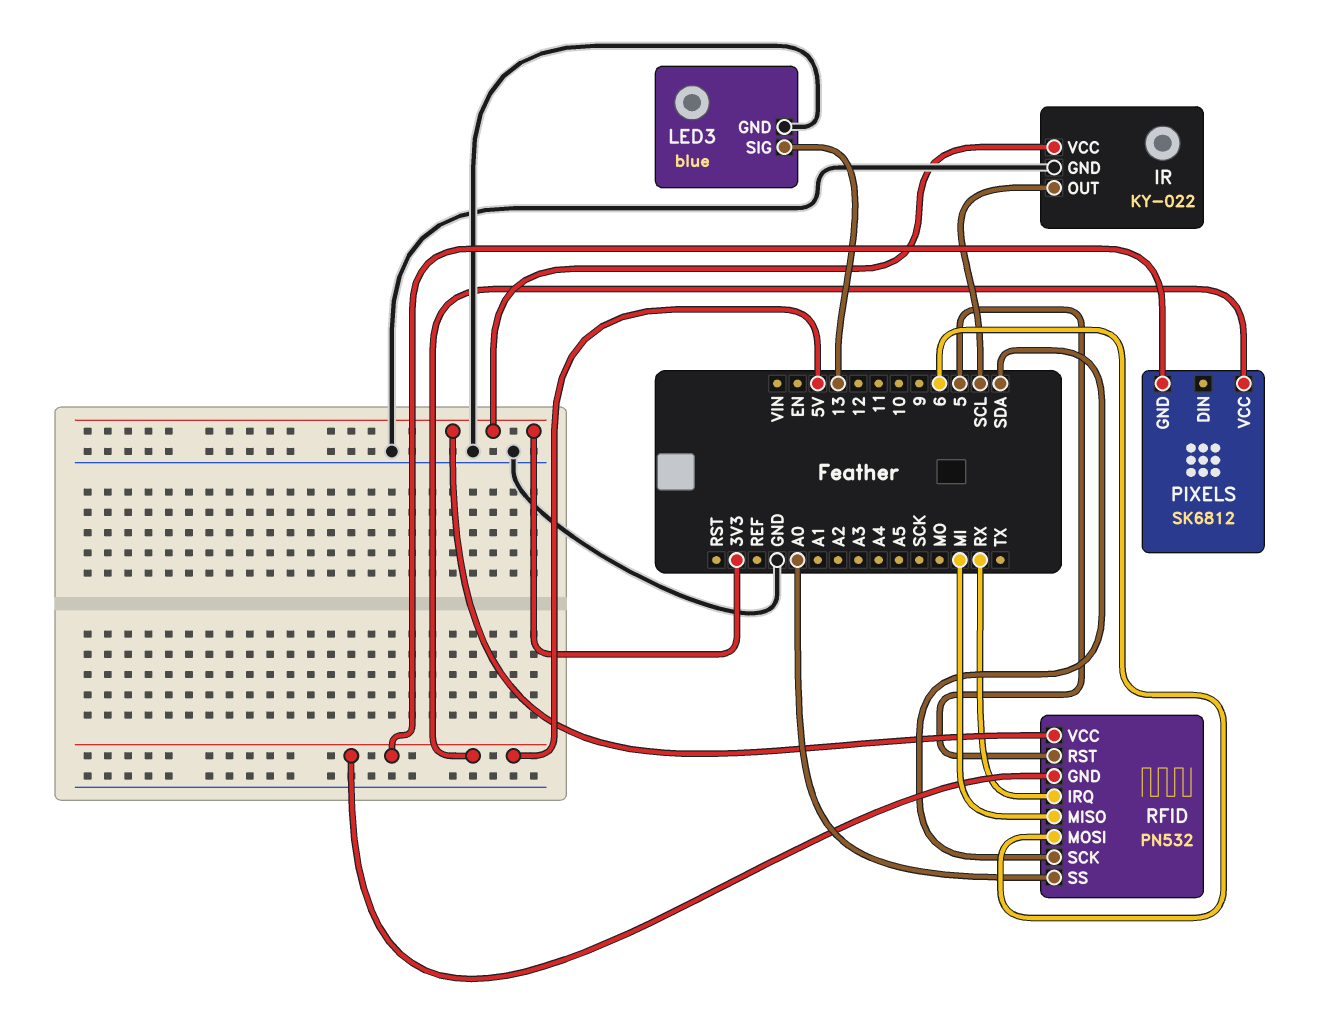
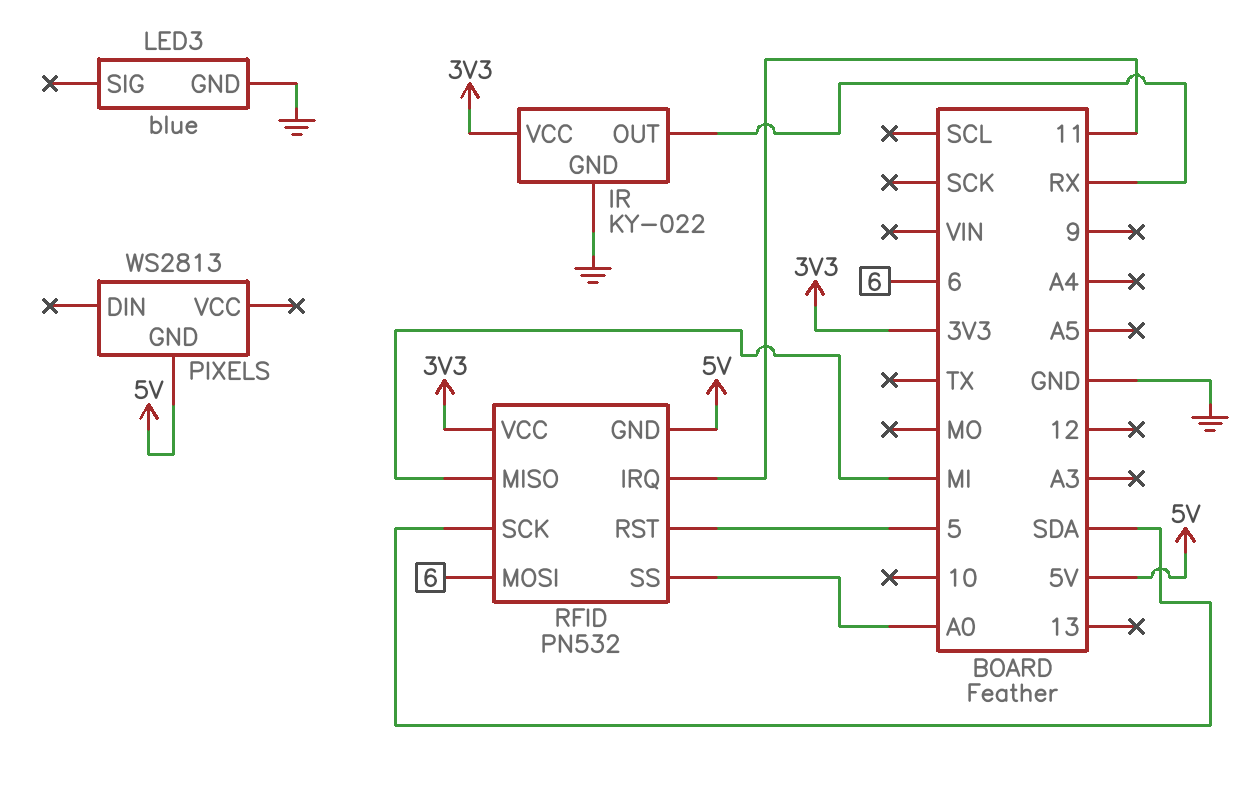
IR pin OUT: SCL -> RX
LED3 pin SIG: 13 -> none
PIXELS: SK6812 -> WS2813
PIXELS pin VCC: 5V -> none
RFID pin IRQ: RX -> 11

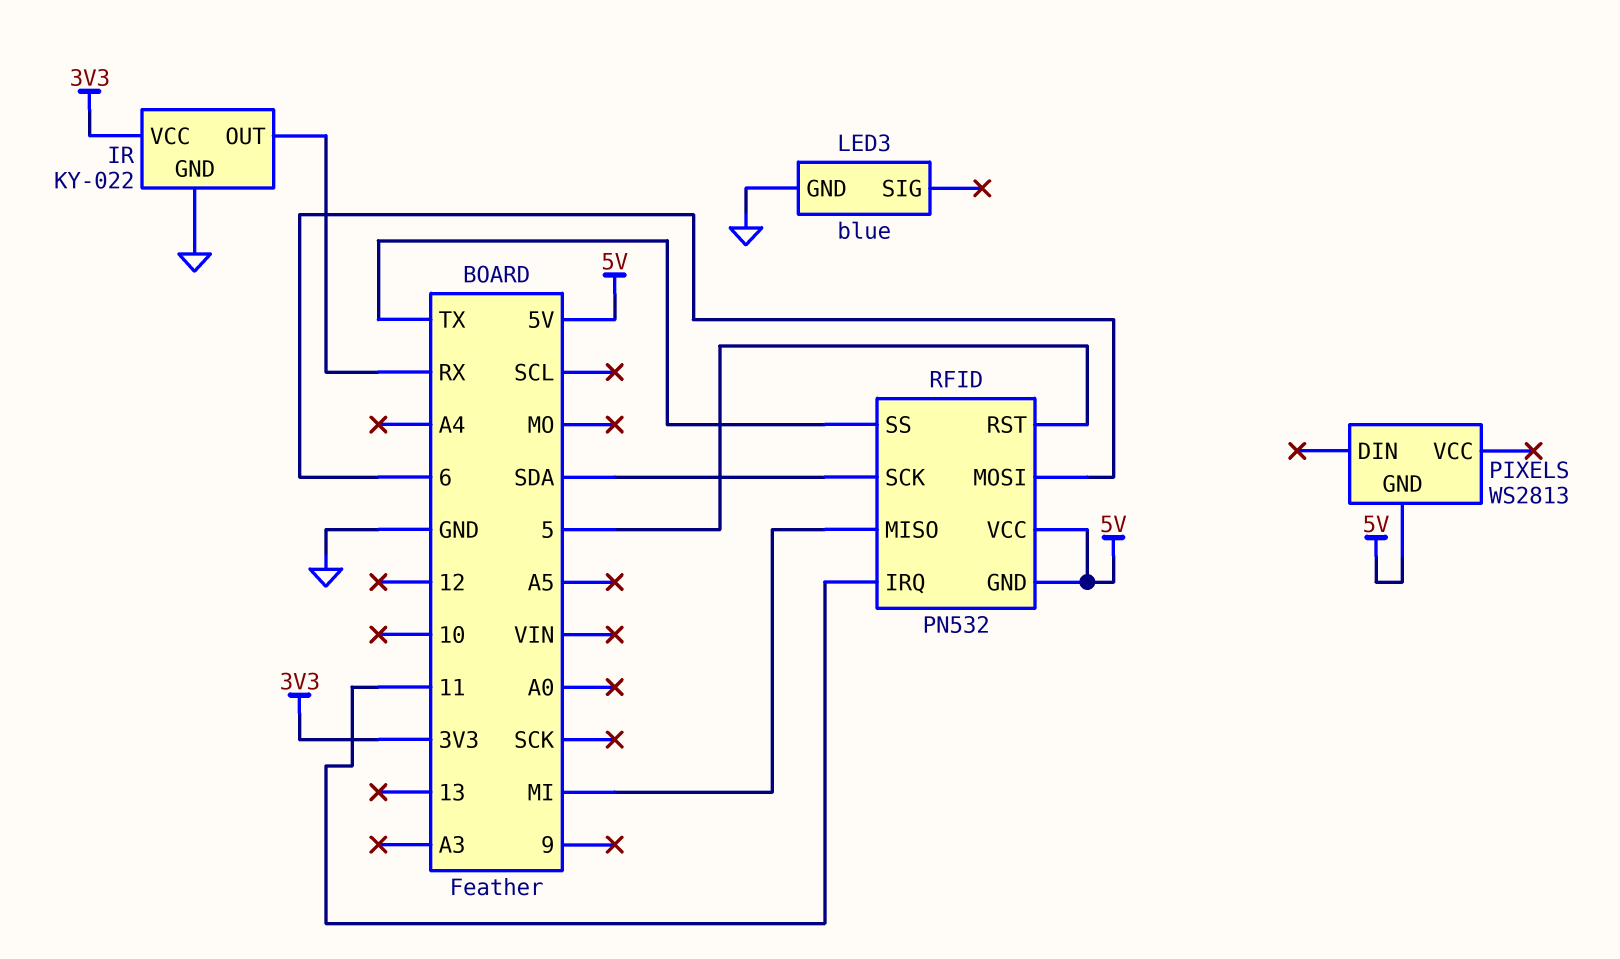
RFID pin SS: A0 -> TX
RFID pin VCC: 3V3 -> 5V

